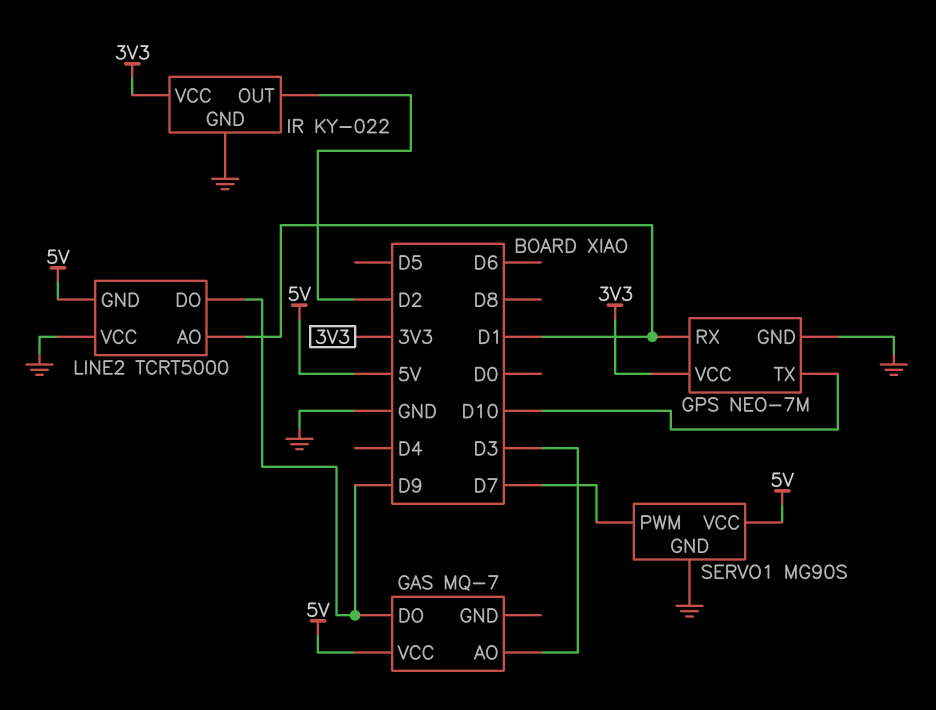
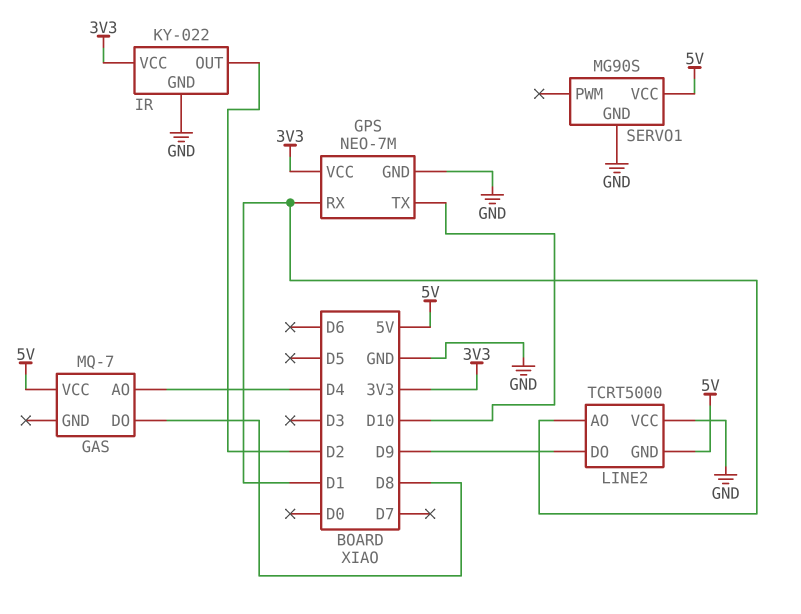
GAS pin AO: D3 -> D4
GAS pin DO: D9 -> D8
SERVO1 pin PWM: D7 -> none

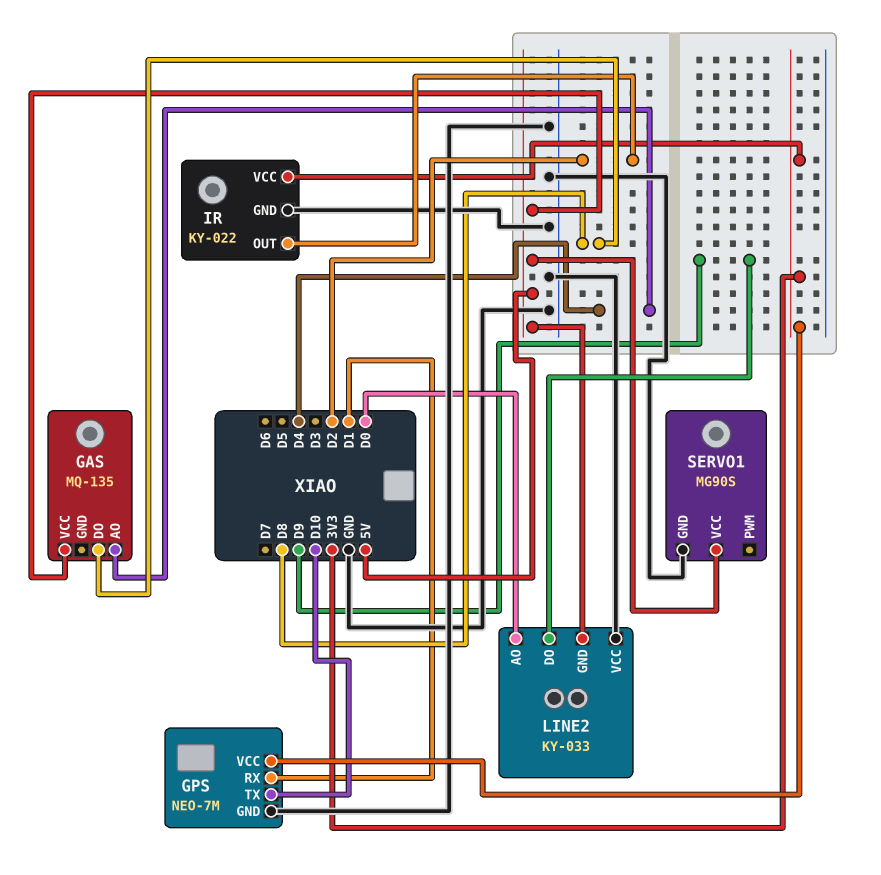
GAS: MQ-7 -> MQ-135
LINE2: TCRT5000 -> KY-033
LINE2 pin AO: D1 -> D0

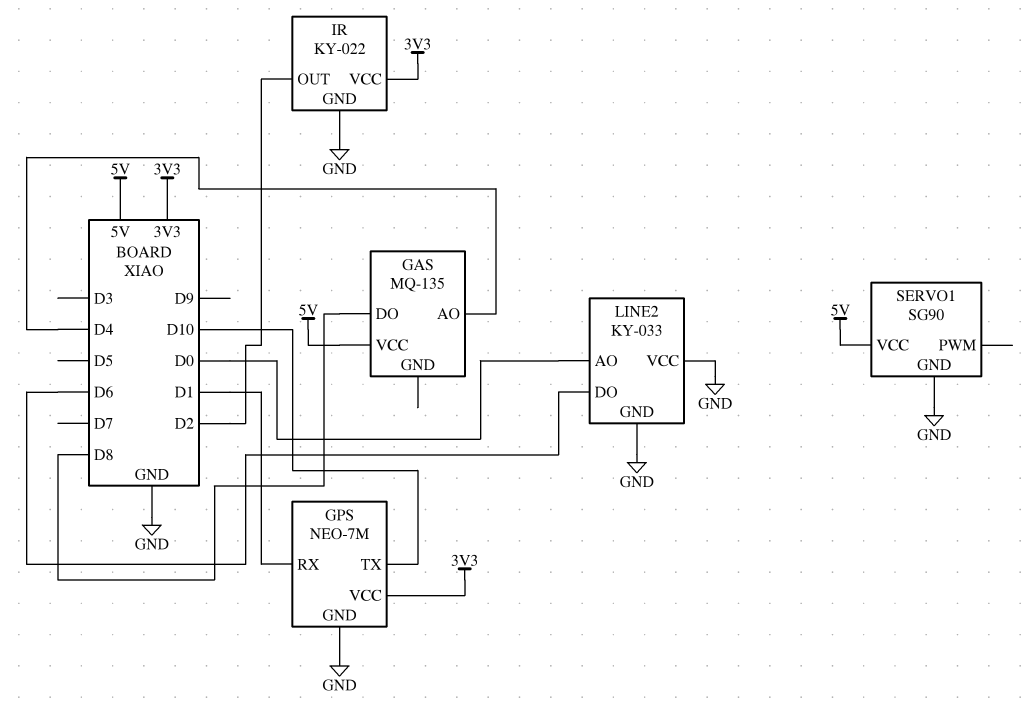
LINE2 pin DO: D9 -> D6
LINE2 pin GND: 5V -> GND
SERVO1: MG90S -> SG90

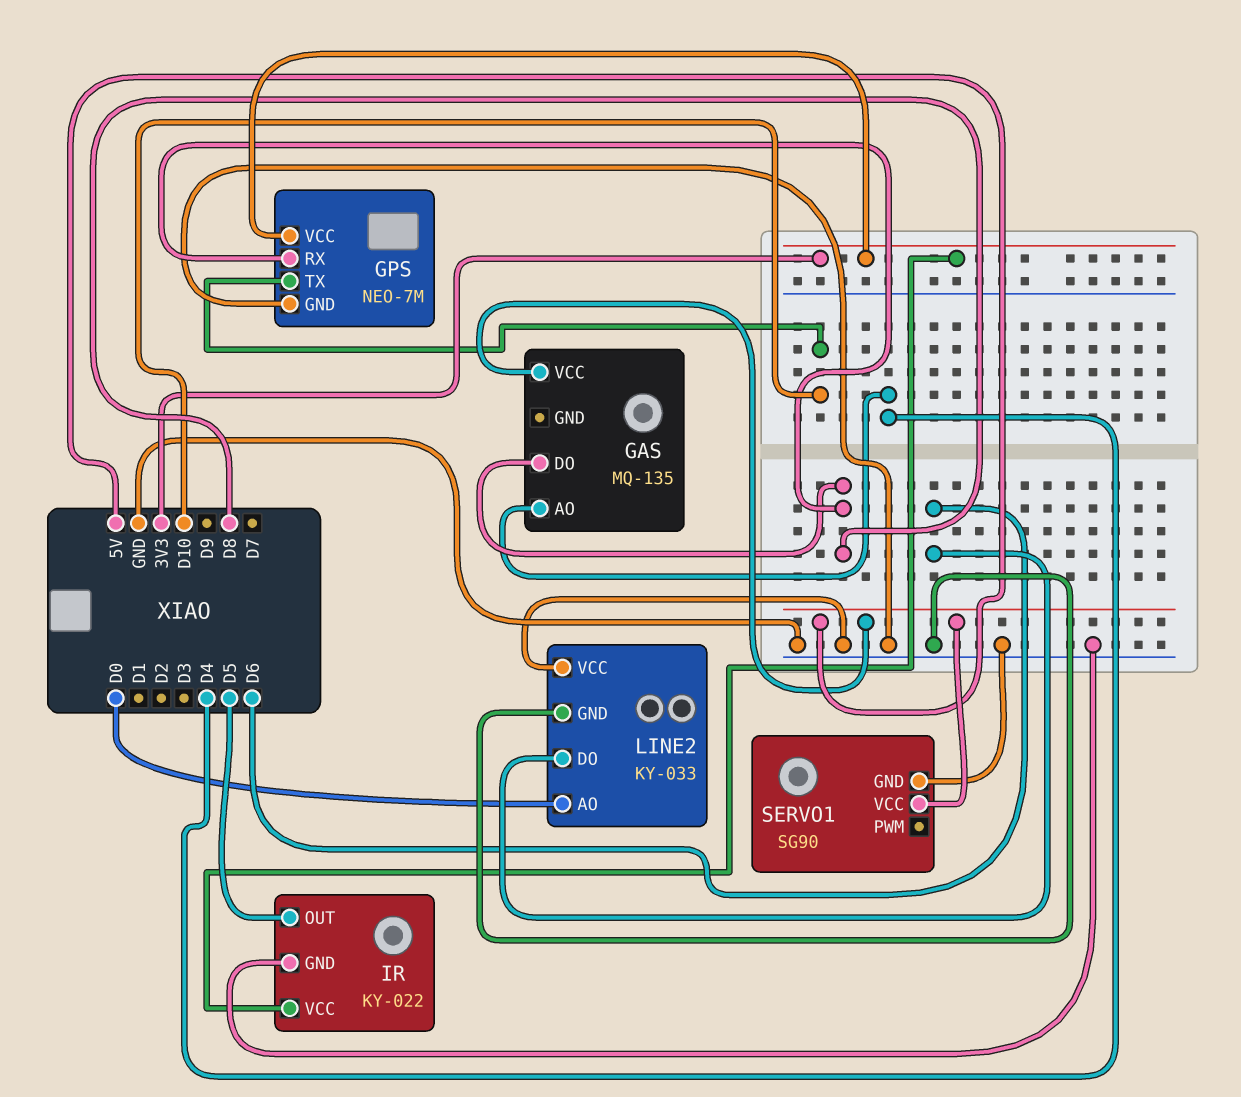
GPS pin RX: D1 -> D8
IR pin OUT: D2 -> D5

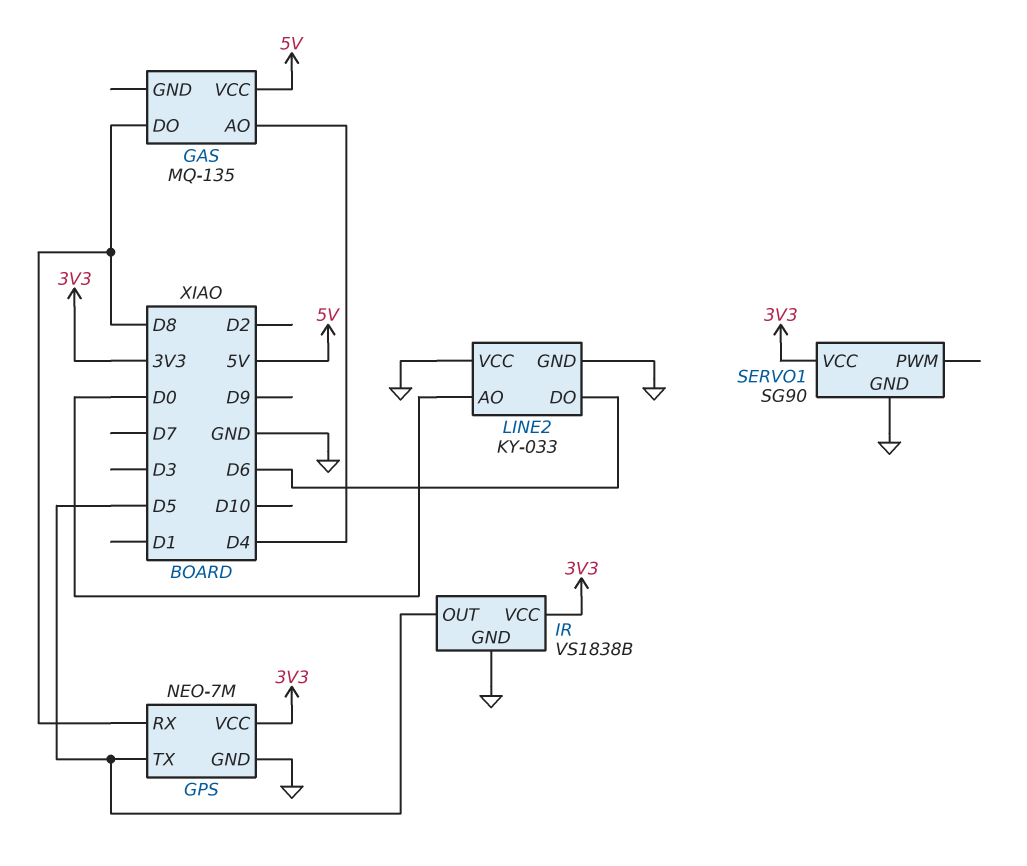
GPS pin TX: D10 -> D5
IR: KY-022 -> VS1838B
SERVO1 pin VCC: 5V -> 3V3

